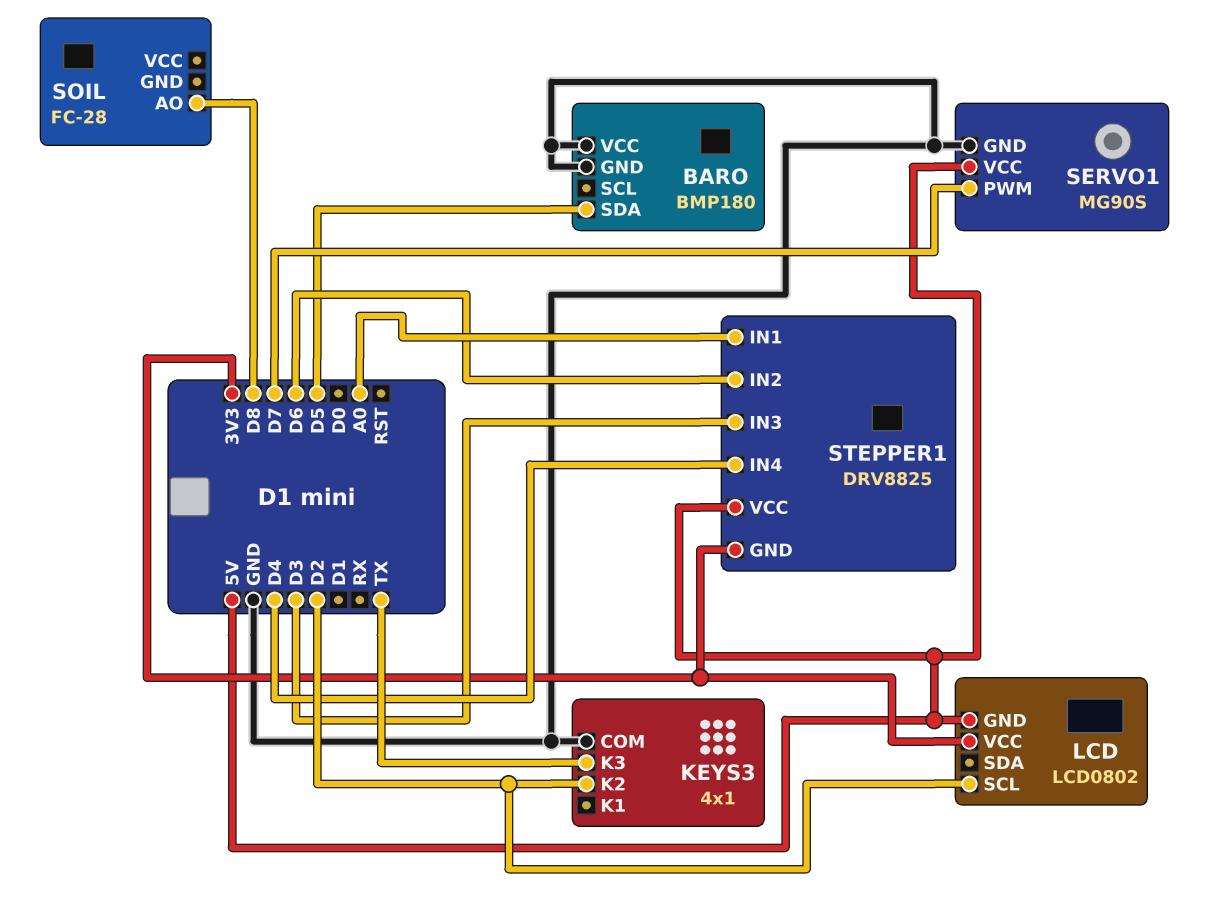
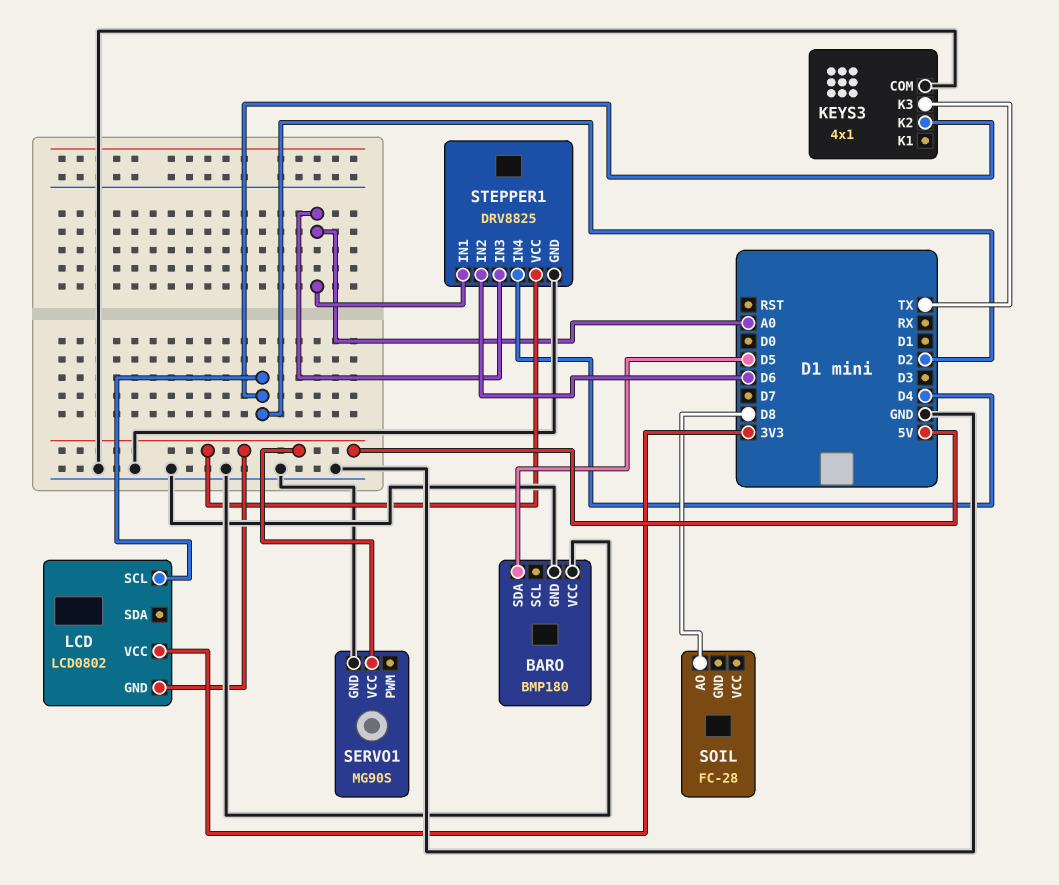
SERVO1 pin PWM: D7 -> none
STEPPER1 pin GND: 3V3 -> GND
STEPPER1 pin IN3: D3 -> A0

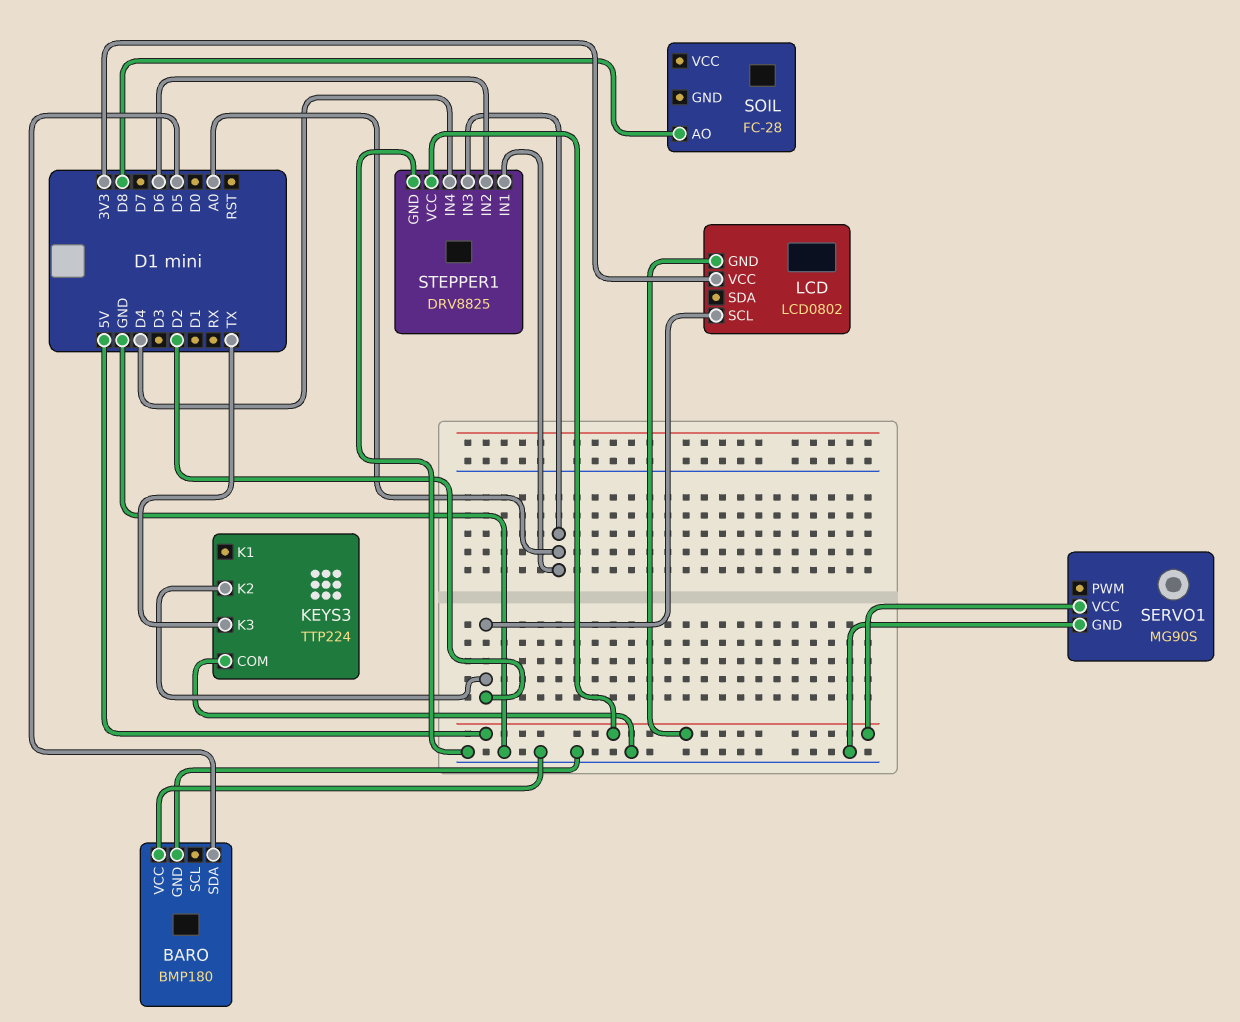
KEYS3: 4x1 -> TTP224

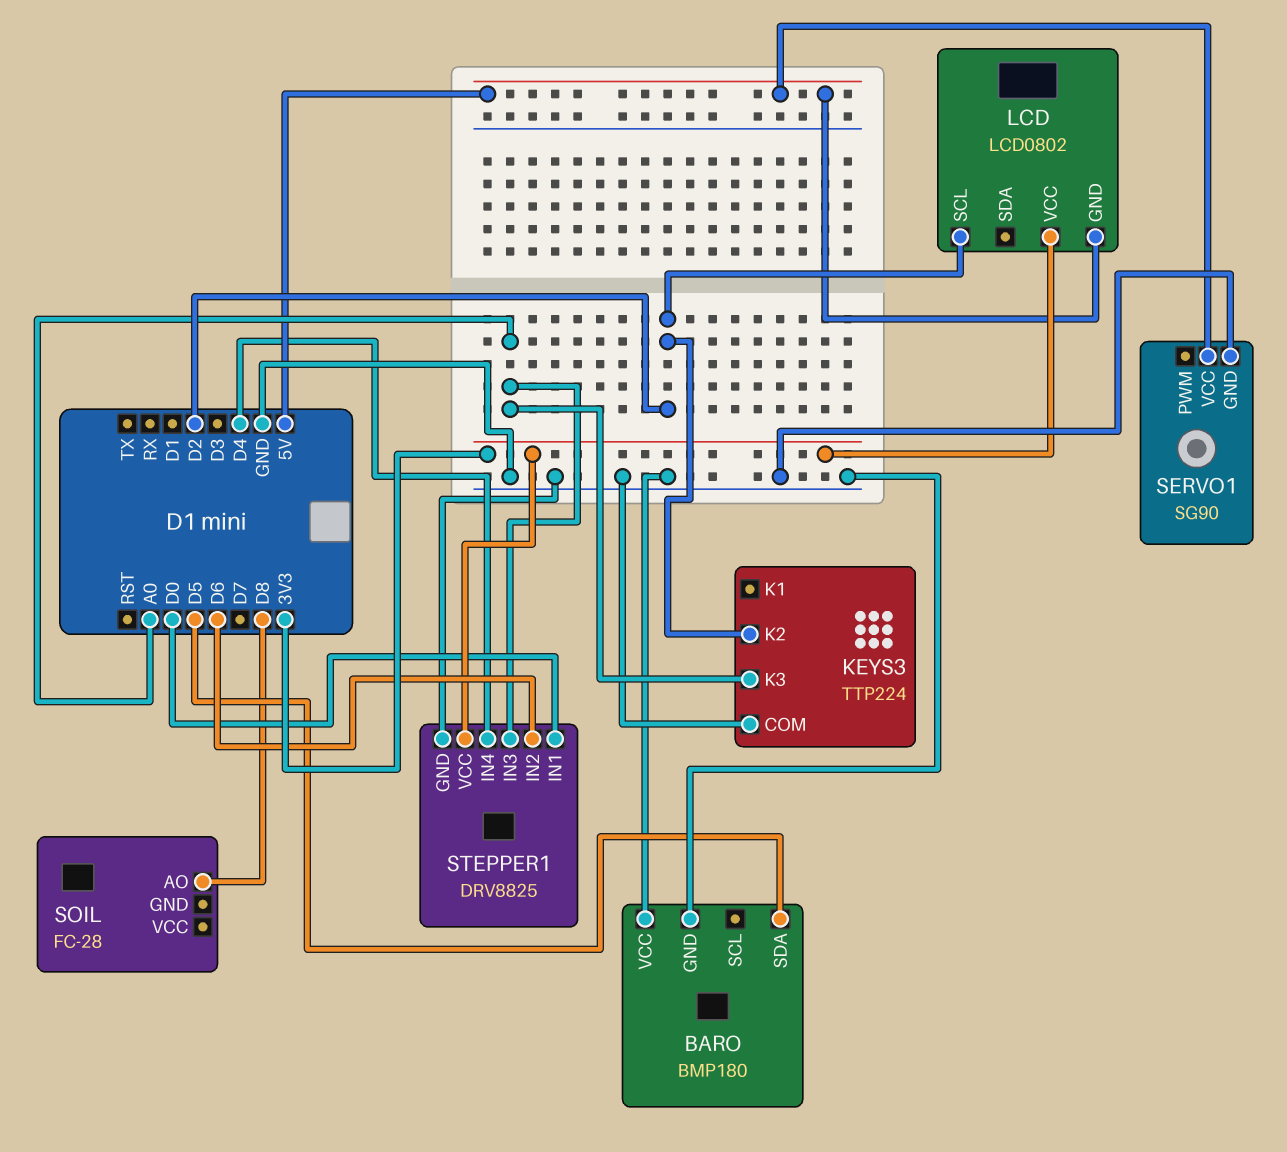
KEYS3 pin K3: TX -> A0
SERVO1: MG90S -> SG90
STEPPER1 pin IN1: A0 -> D0
STEPPER1 pin VCC: 5V -> 3V3

